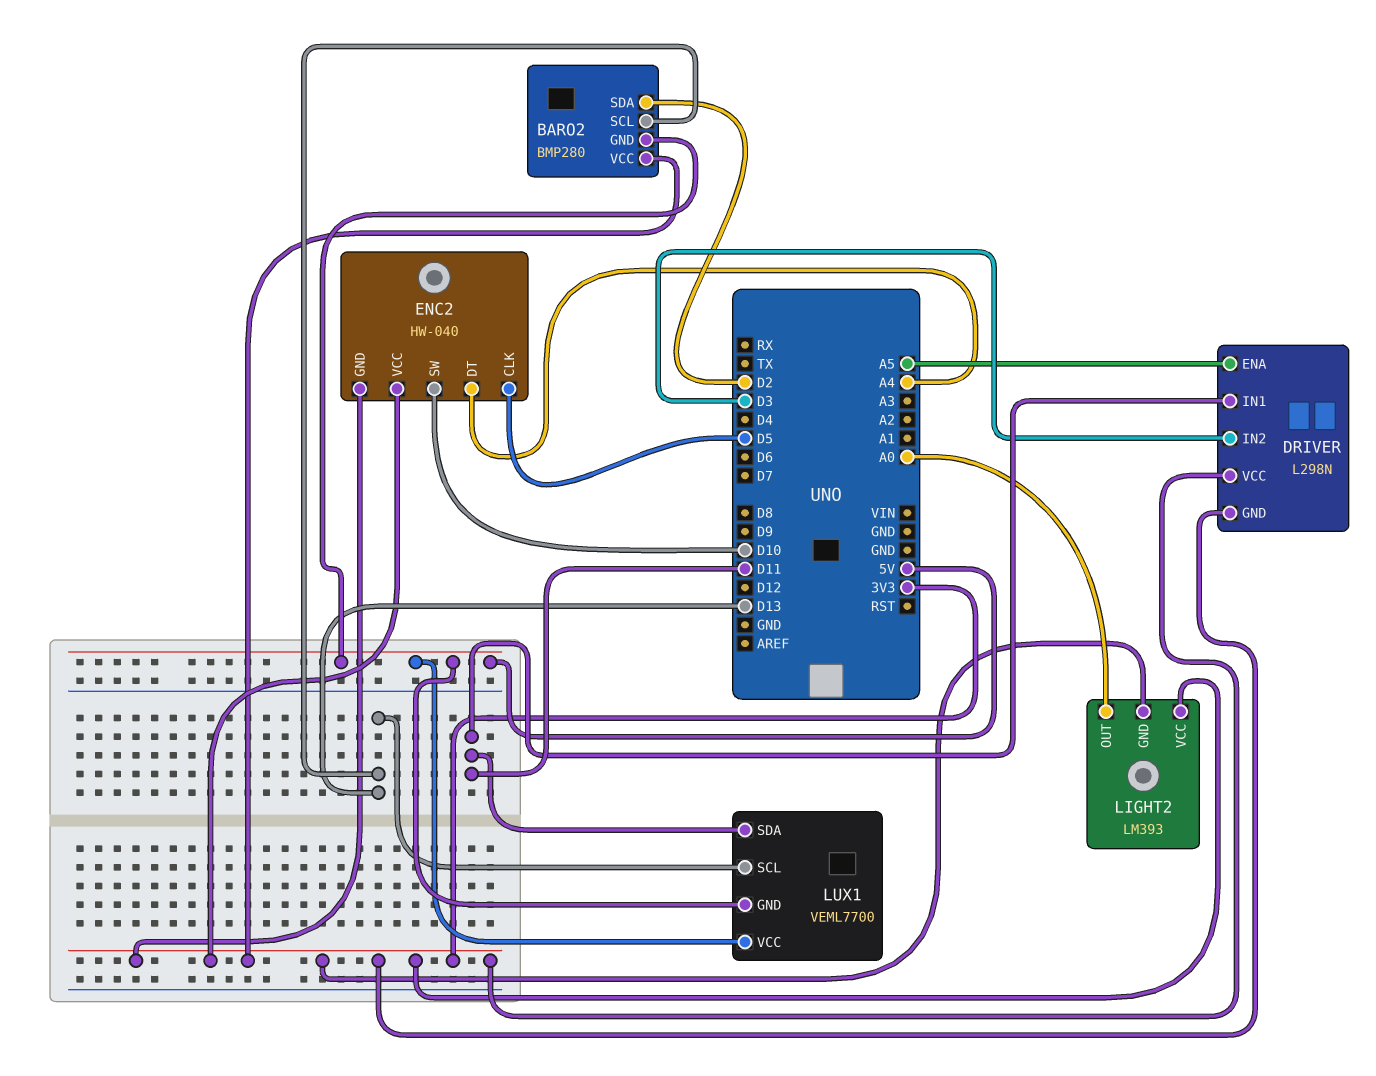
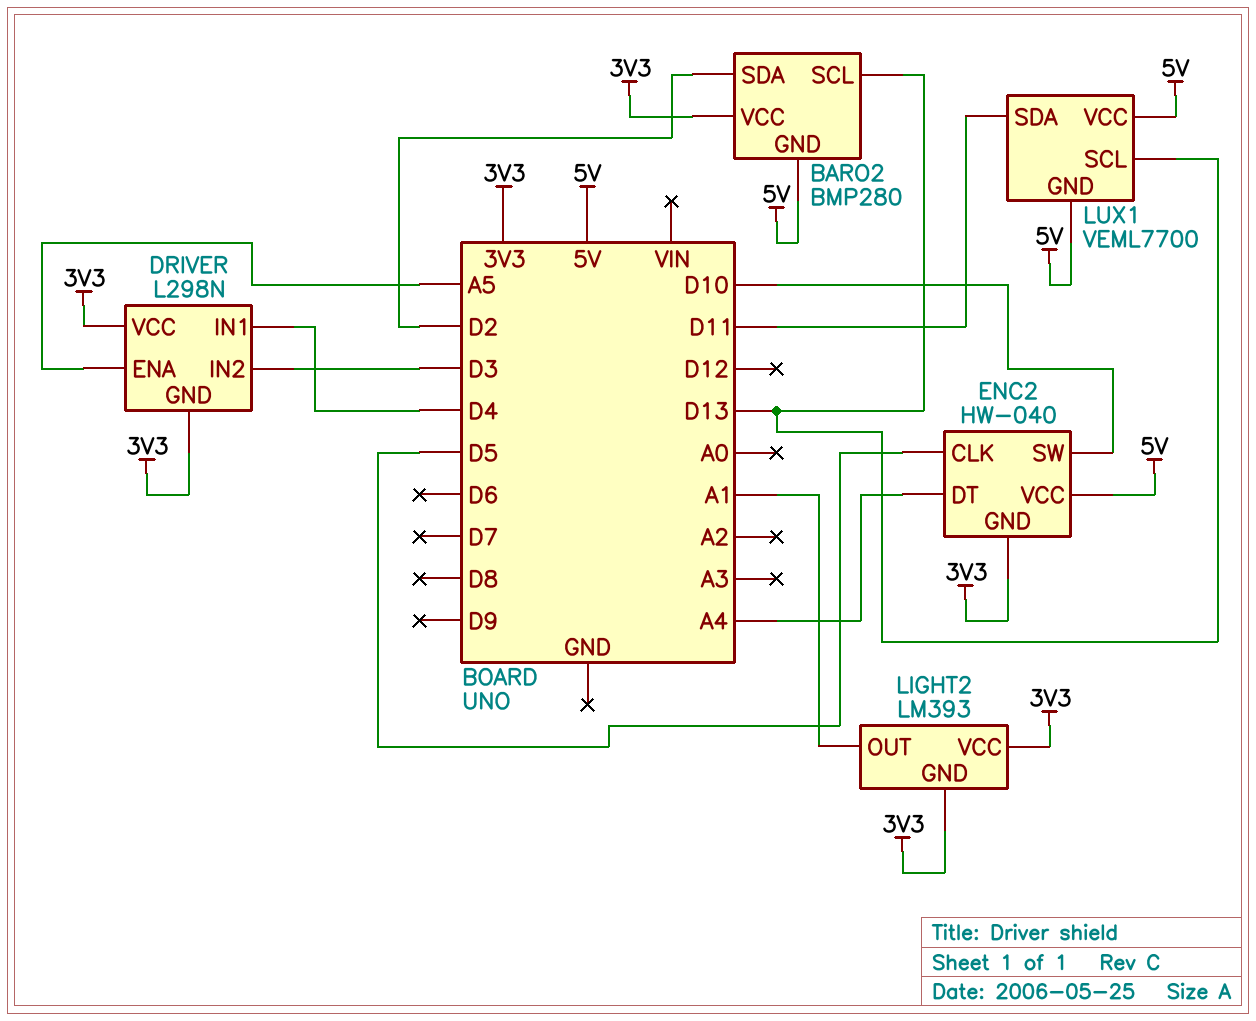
DRIVER pin IN1: D11 -> D4
ENC2 pin VCC: 3V3 -> 5V
LIGHT2 pin OUT: A0 -> A1

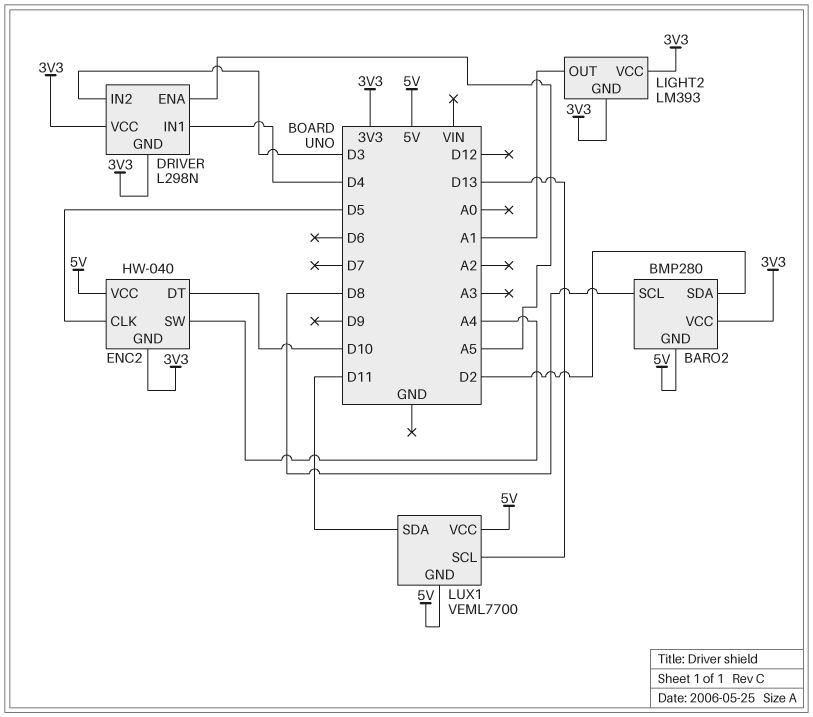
BARO2 pin SCL: D13 -> D8
ENC2 pin DT: A4 -> D10
ENC2 pin SW: D10 -> A4

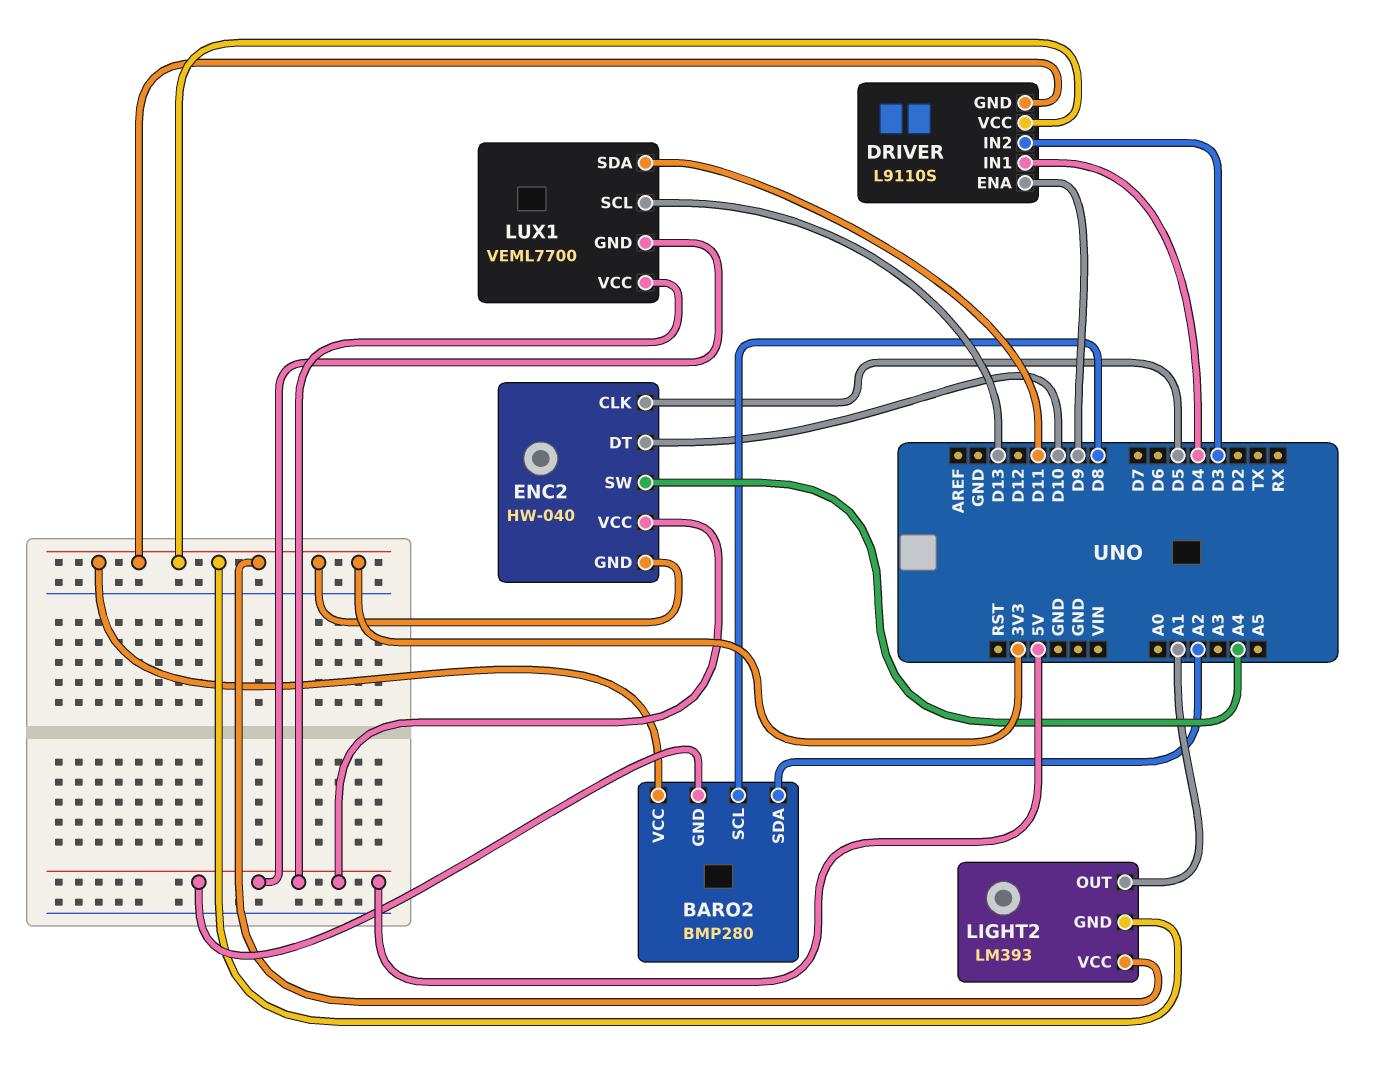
BARO2 pin SDA: D2 -> A2
DRIVER: L298N -> L9110S
DRIVER pin ENA: A5 -> D9

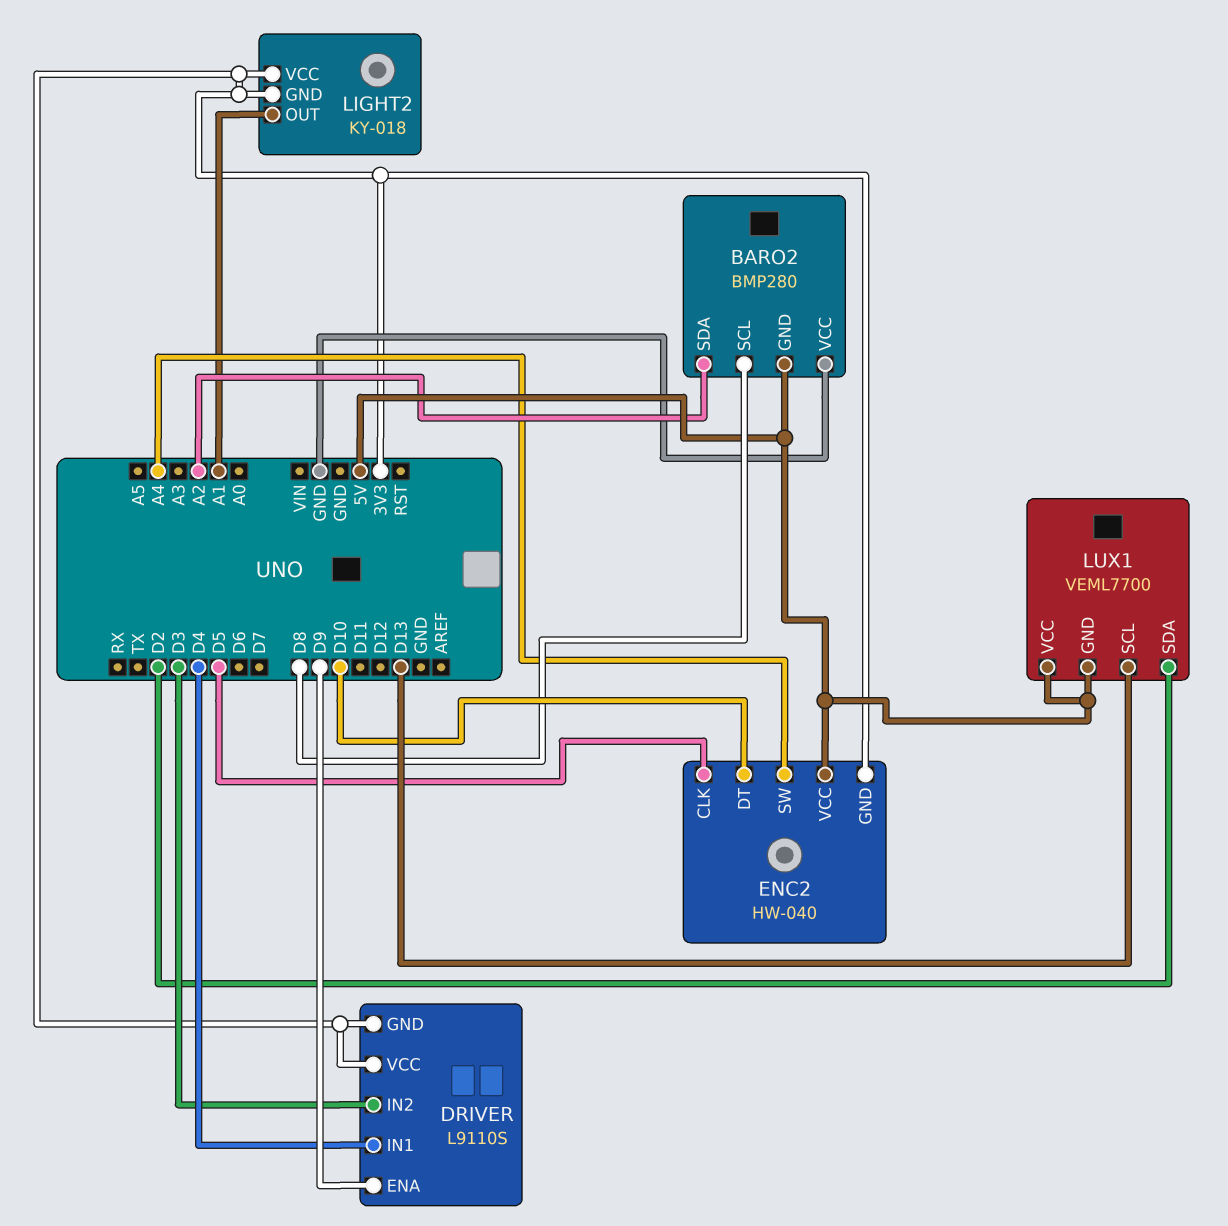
BARO2 pin VCC: 3V3 -> GND
LIGHT2: LM393 -> KY-018
LUX1 pin SDA: D11 -> D2

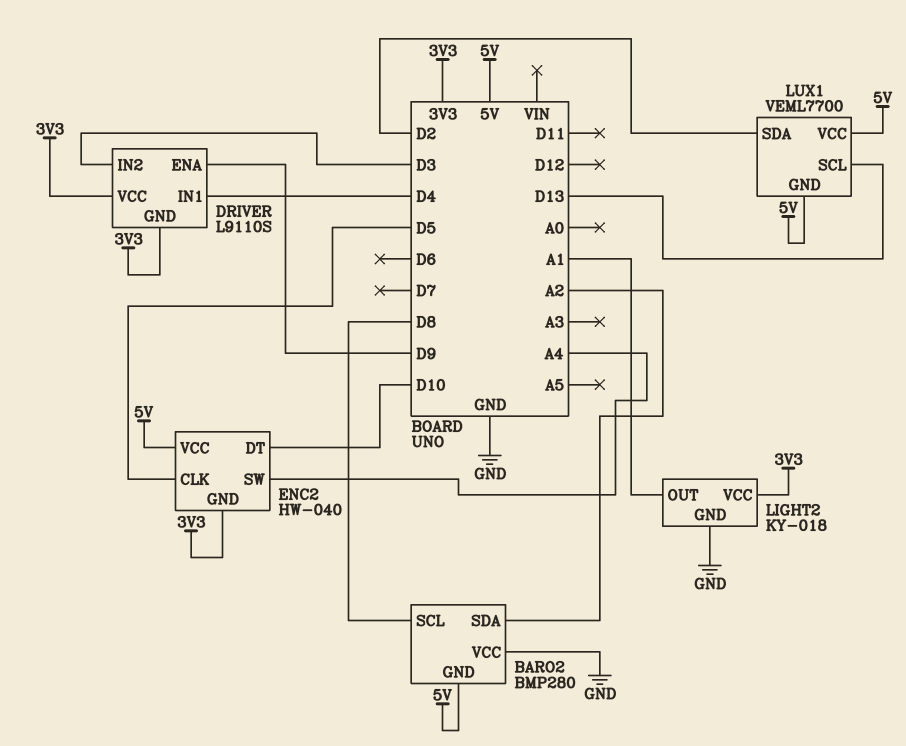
LIGHT2 pin GND: 3V3 -> GND

